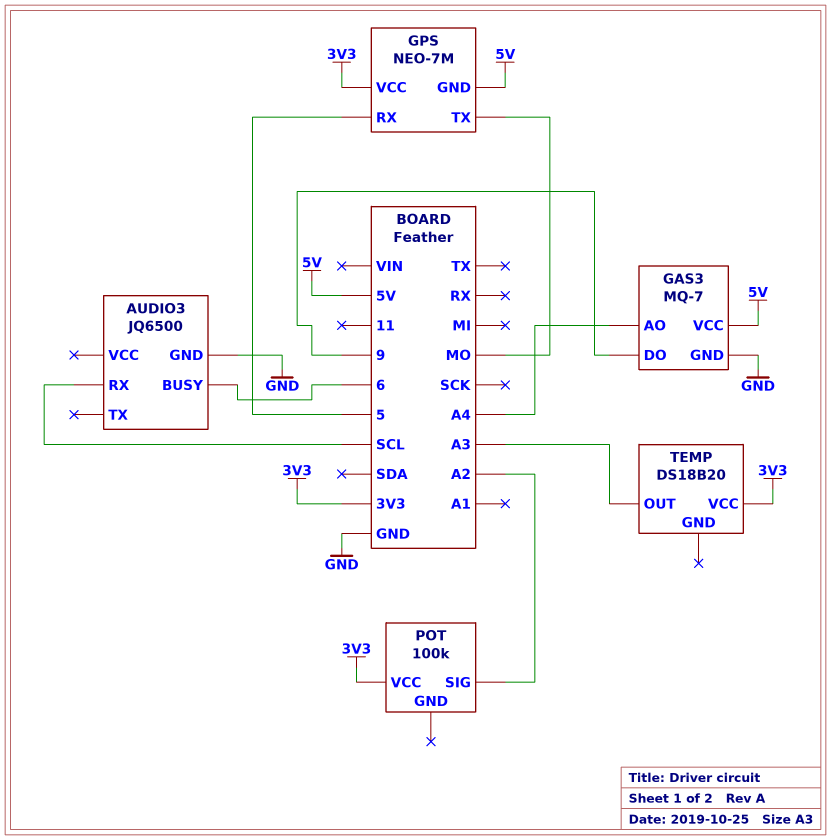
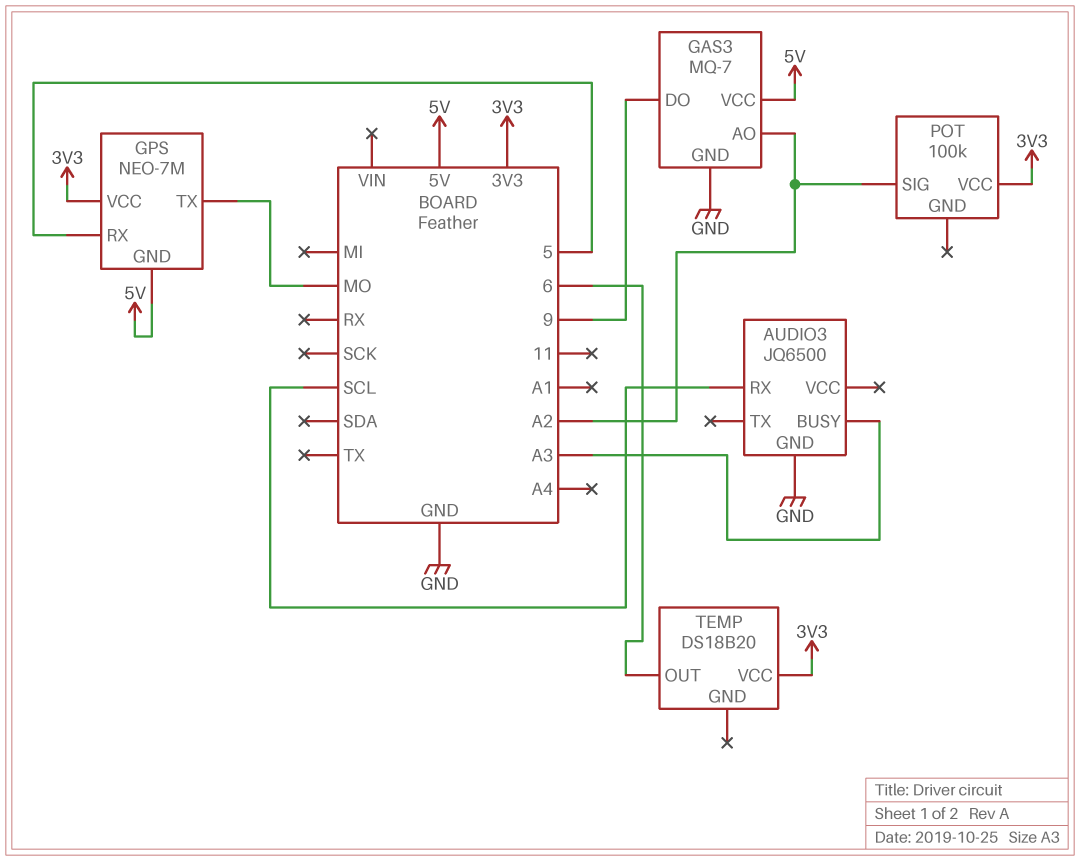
AUDIO3 pin BUSY: 6 -> A3
GAS3 pin AO: A4 -> A2
TEMP pin OUT: A3 -> 6

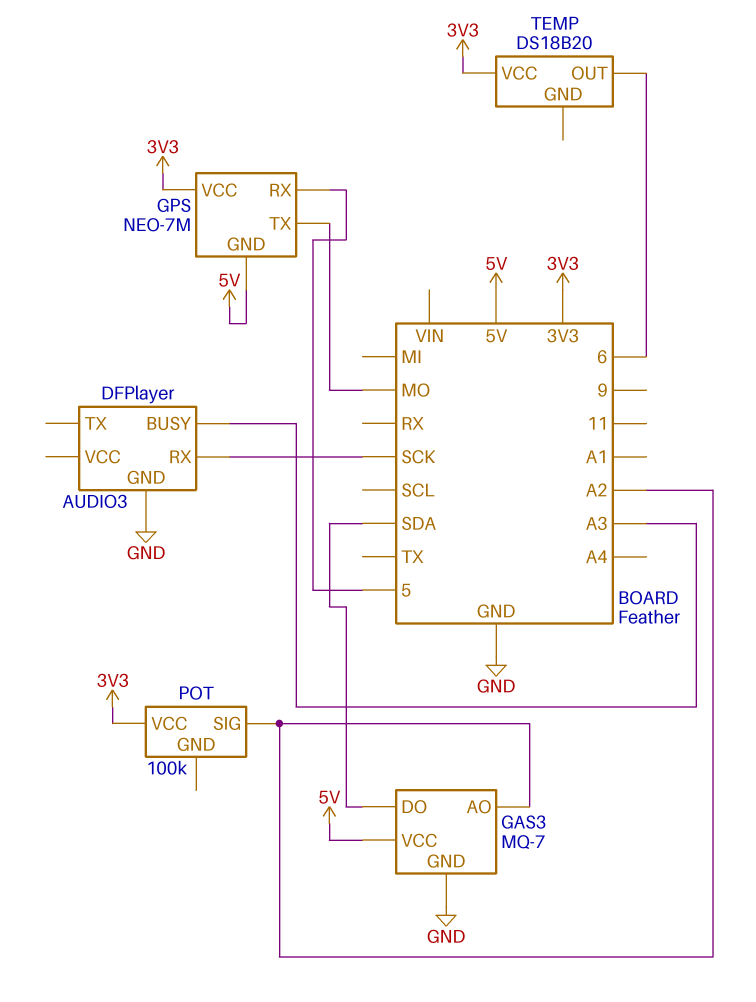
AUDIO3: JQ6500 -> DFPlayer
AUDIO3 pin RX: SCL -> SCK
GAS3 pin DO: 9 -> SDA

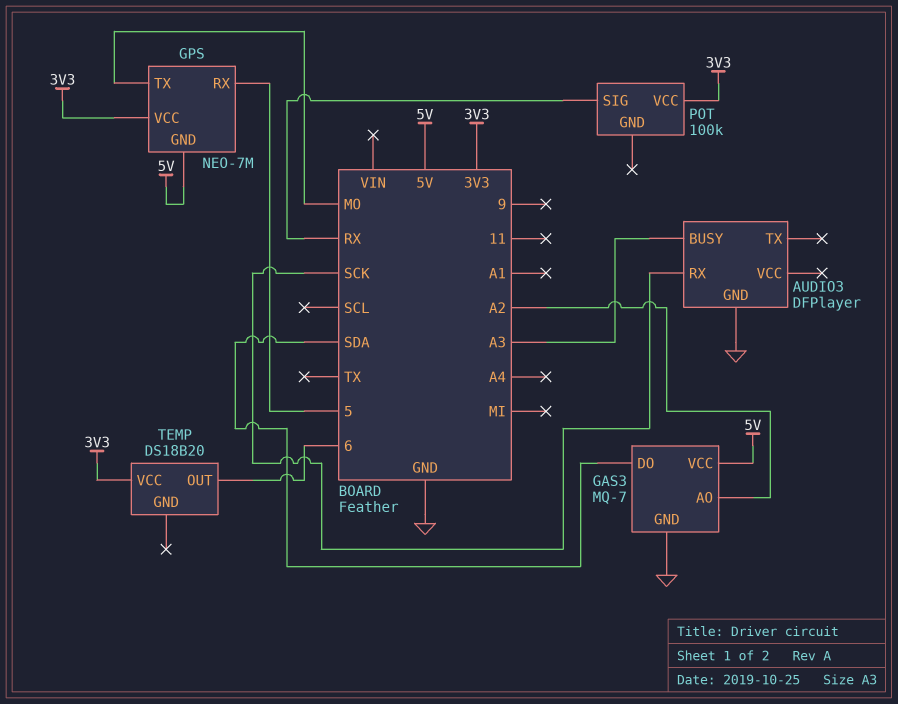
POT pin SIG: A2 -> RX

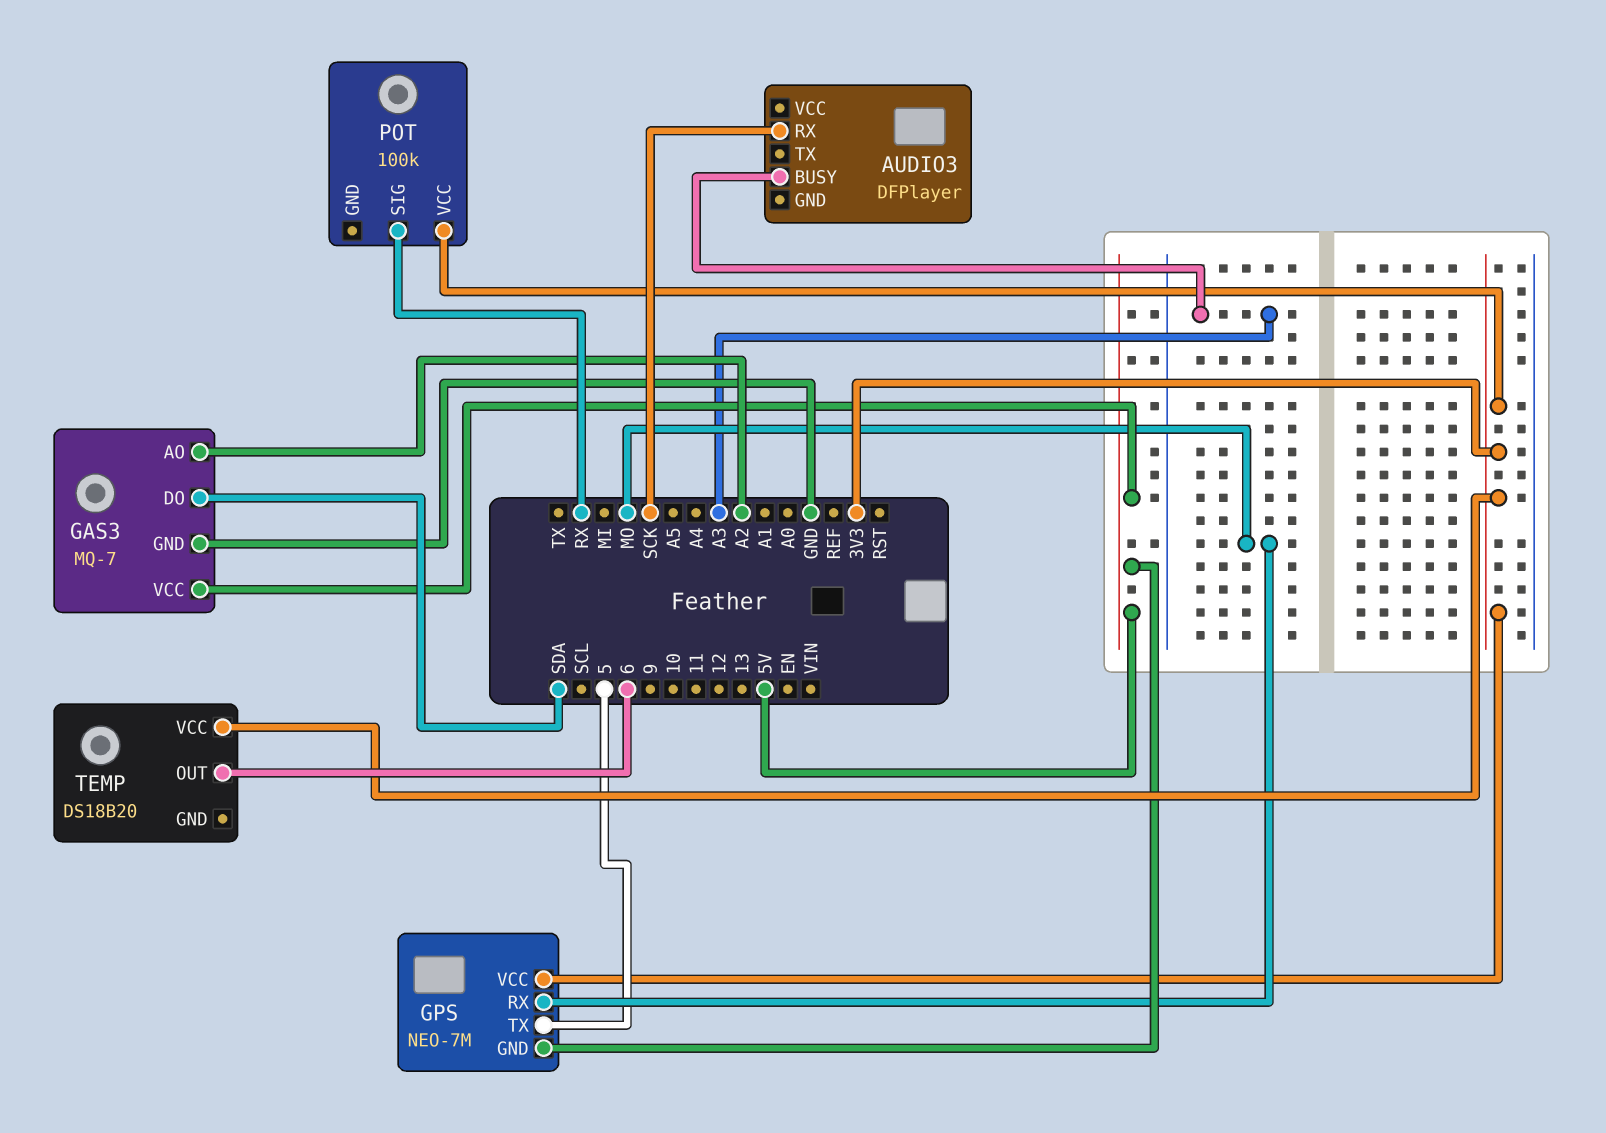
AUDIO3 pin GND: GND -> none
GPS pin RX: 5 -> MO
GPS pin TX: MO -> 5

